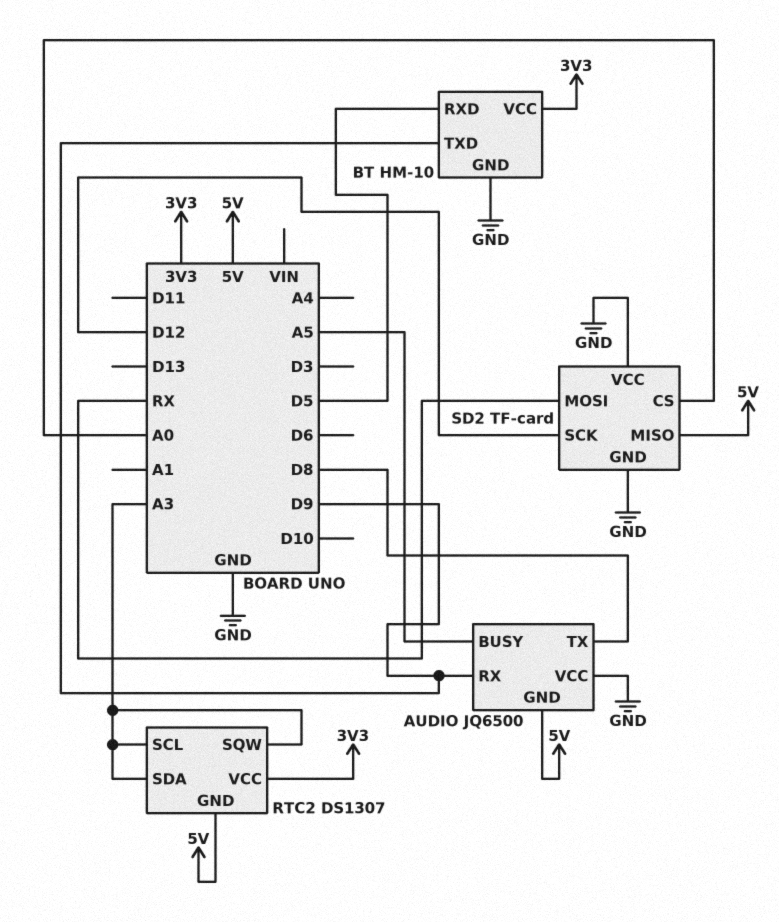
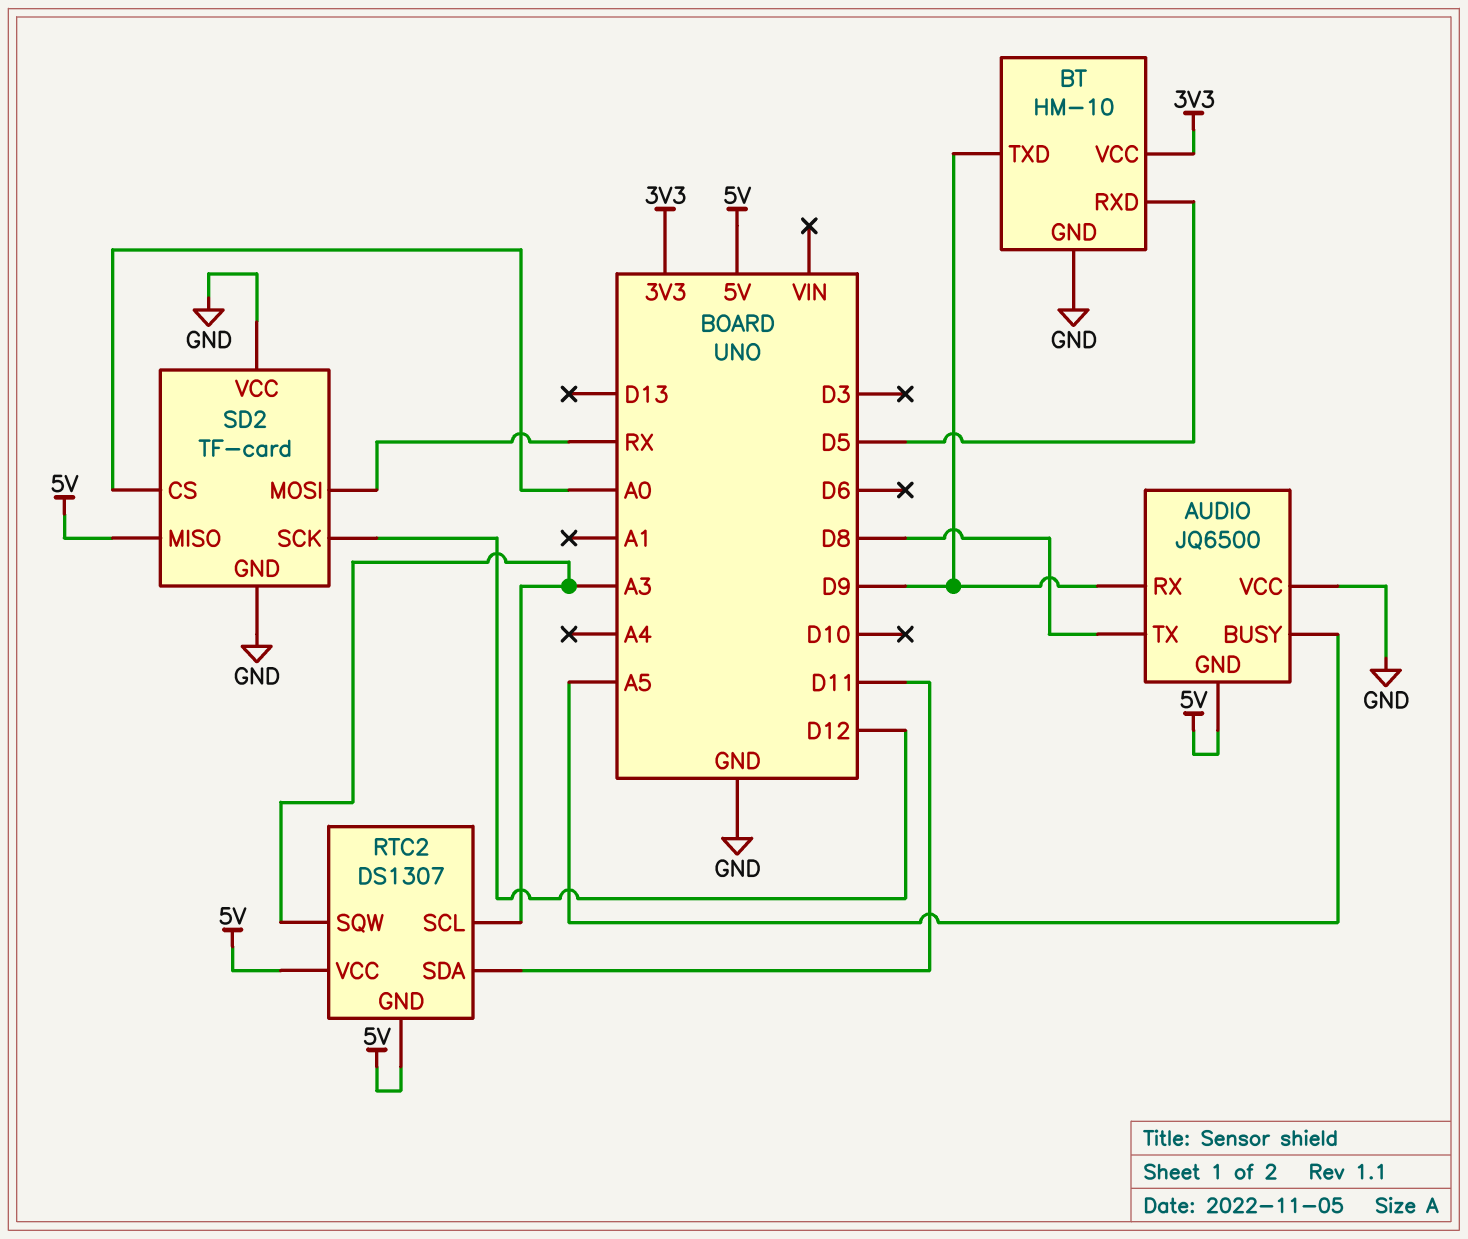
RTC2 pin SDA: A3 -> D11
RTC2 pin VCC: 3V3 -> 5V

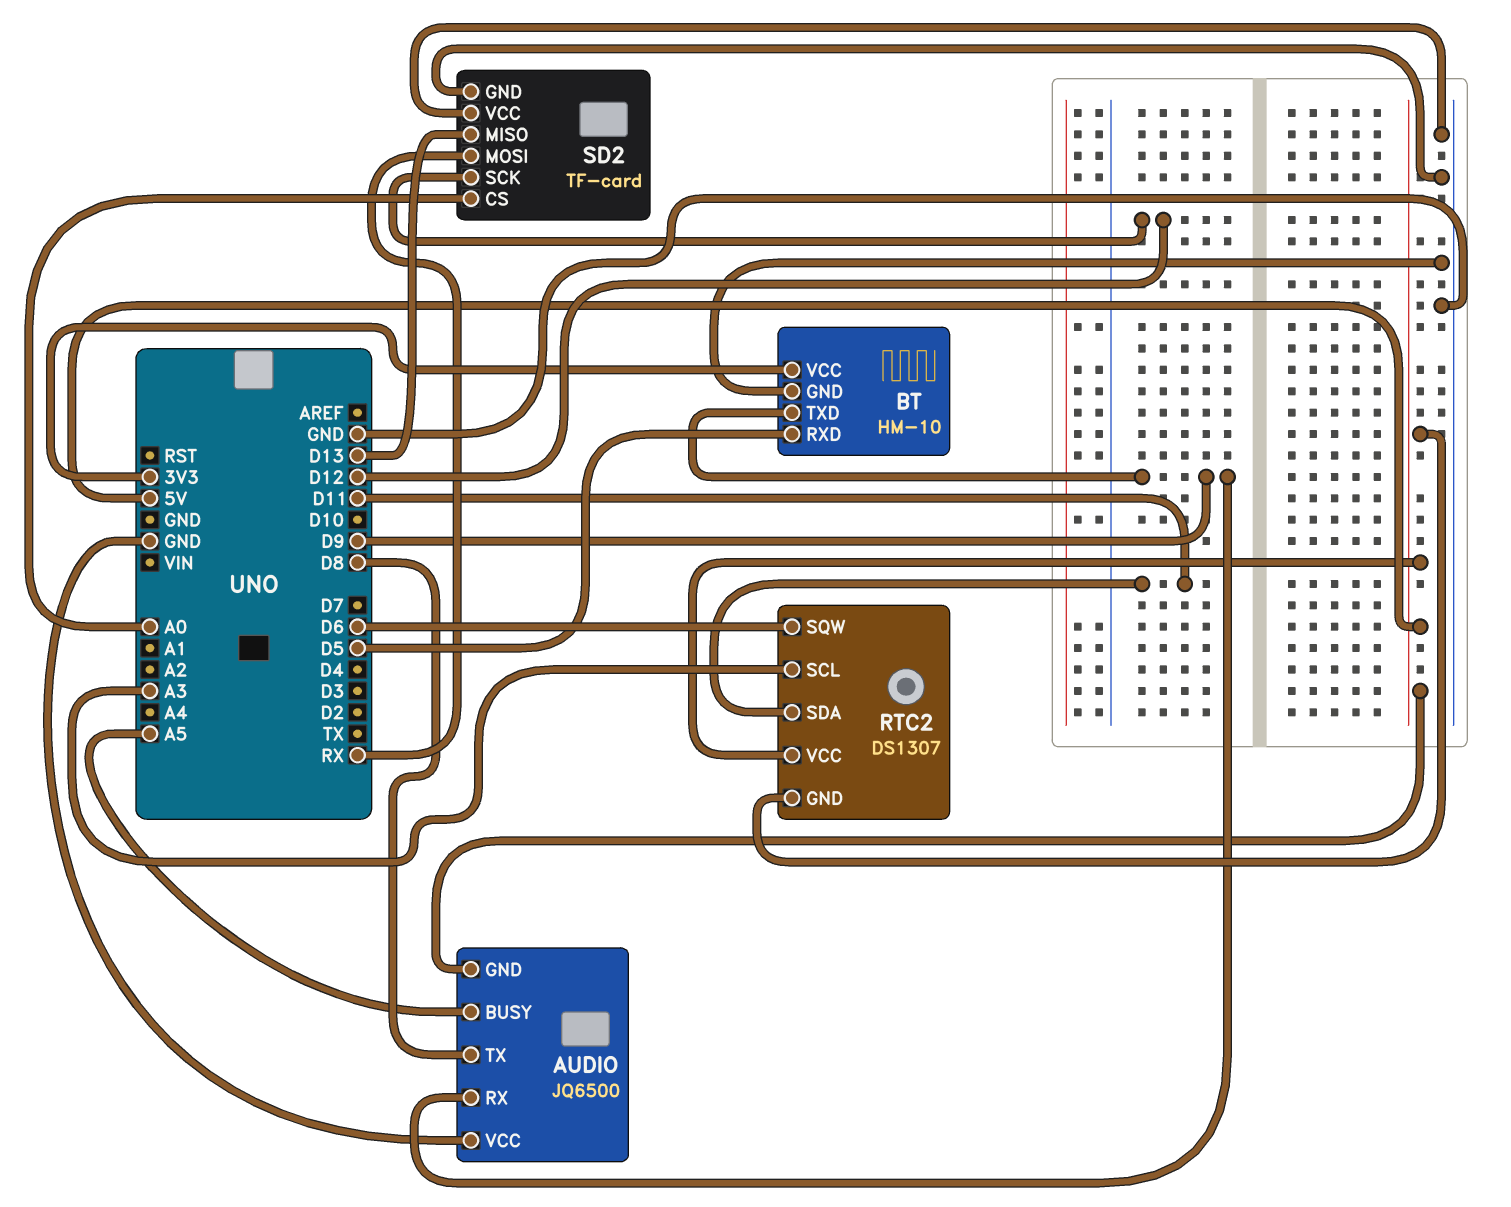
RTC2 pin SQW: A3 -> D6
SD2 pin MISO: 5V -> D13

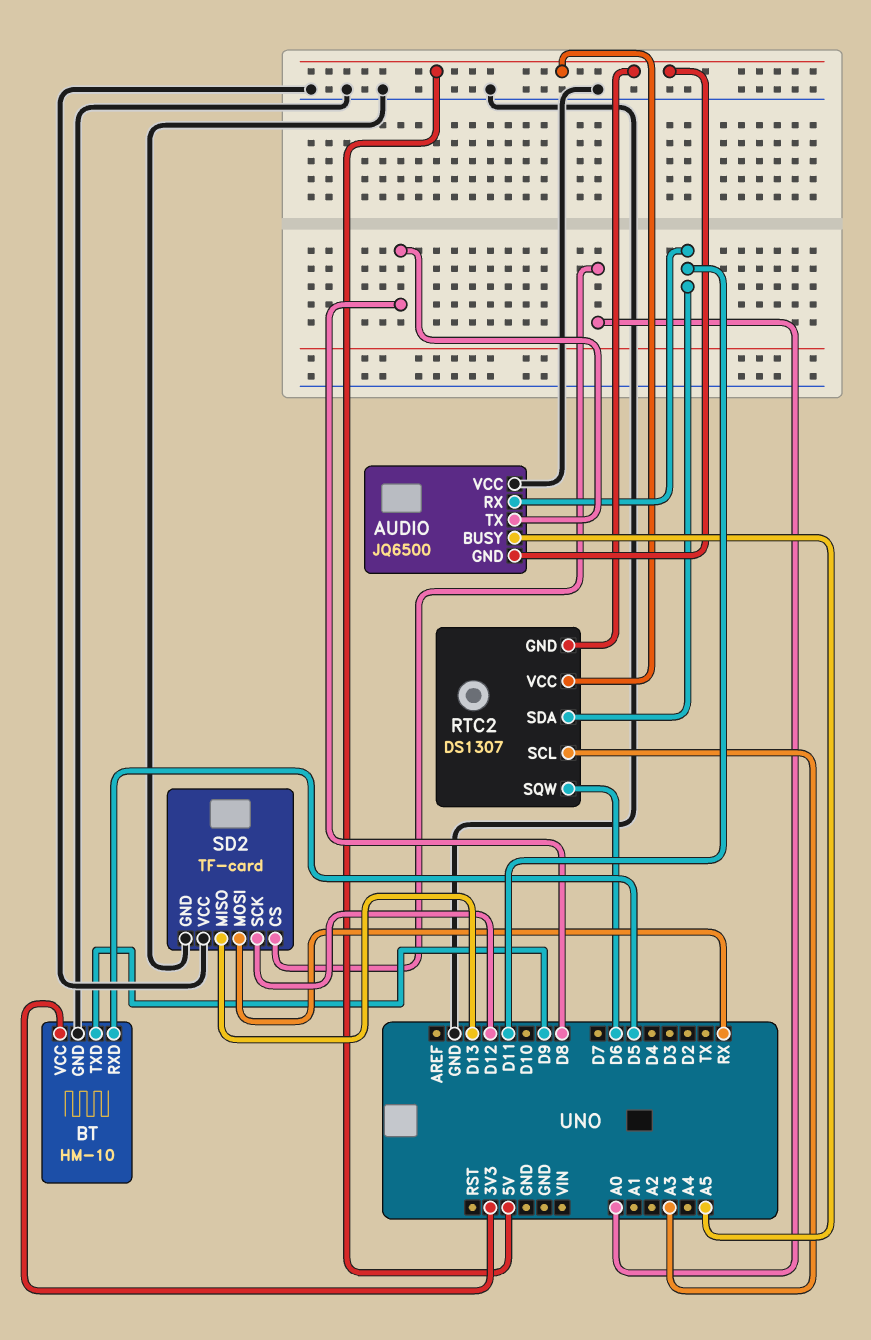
AUDIO pin RX: D9 -> D11

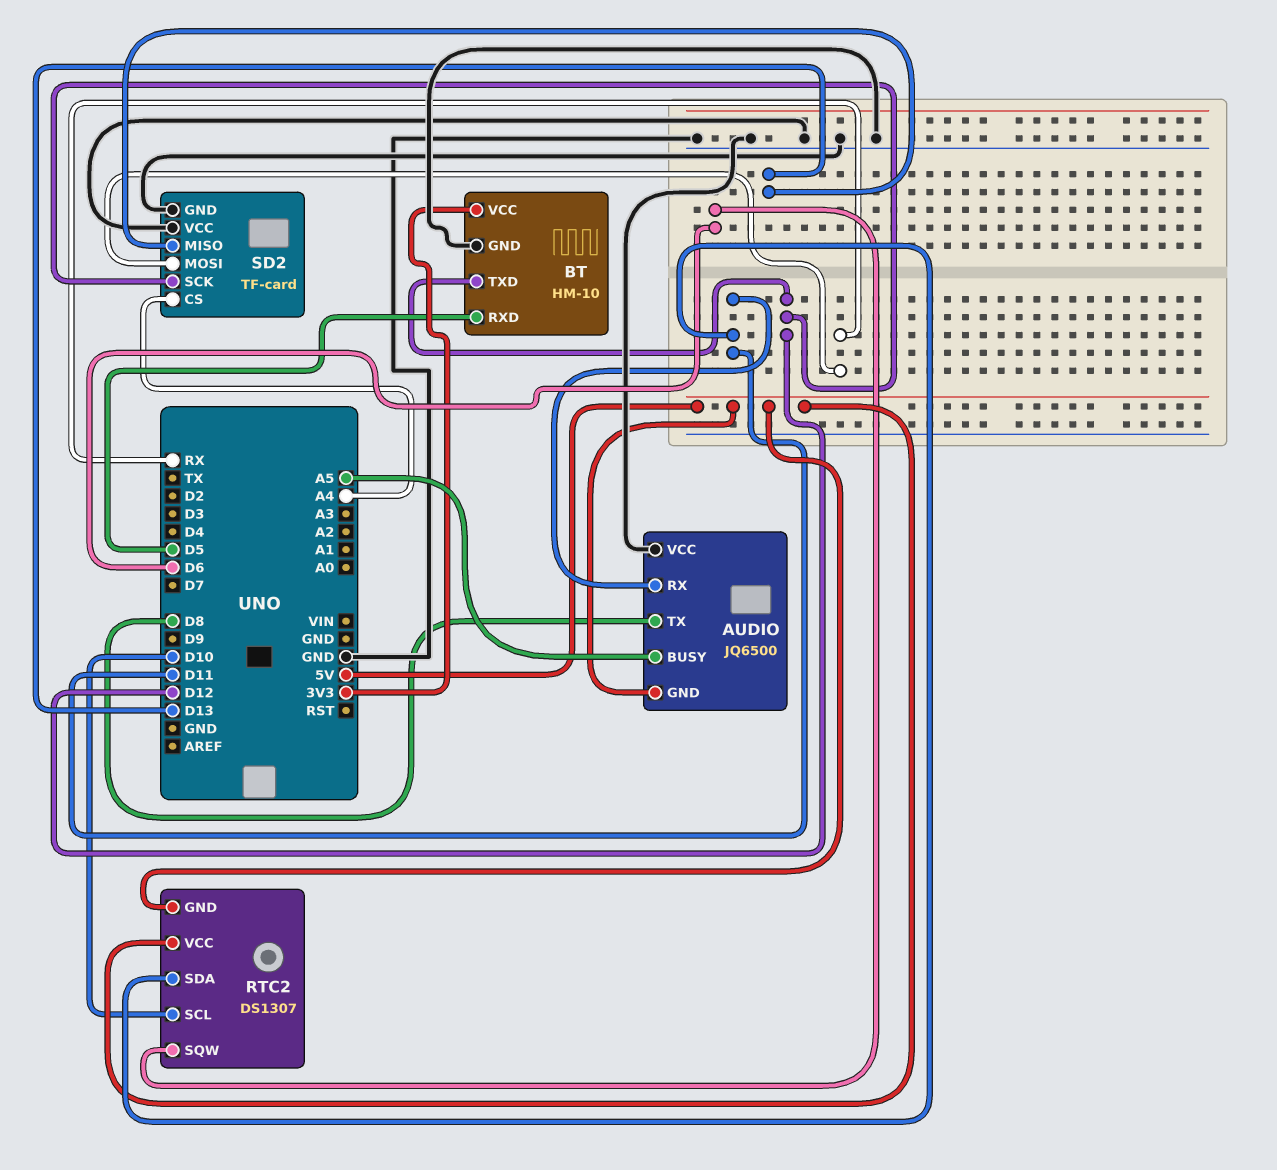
BT pin TXD: D9 -> D12
RTC2 pin SCL: A3 -> D10
SD2 pin CS: A0 -> A4

